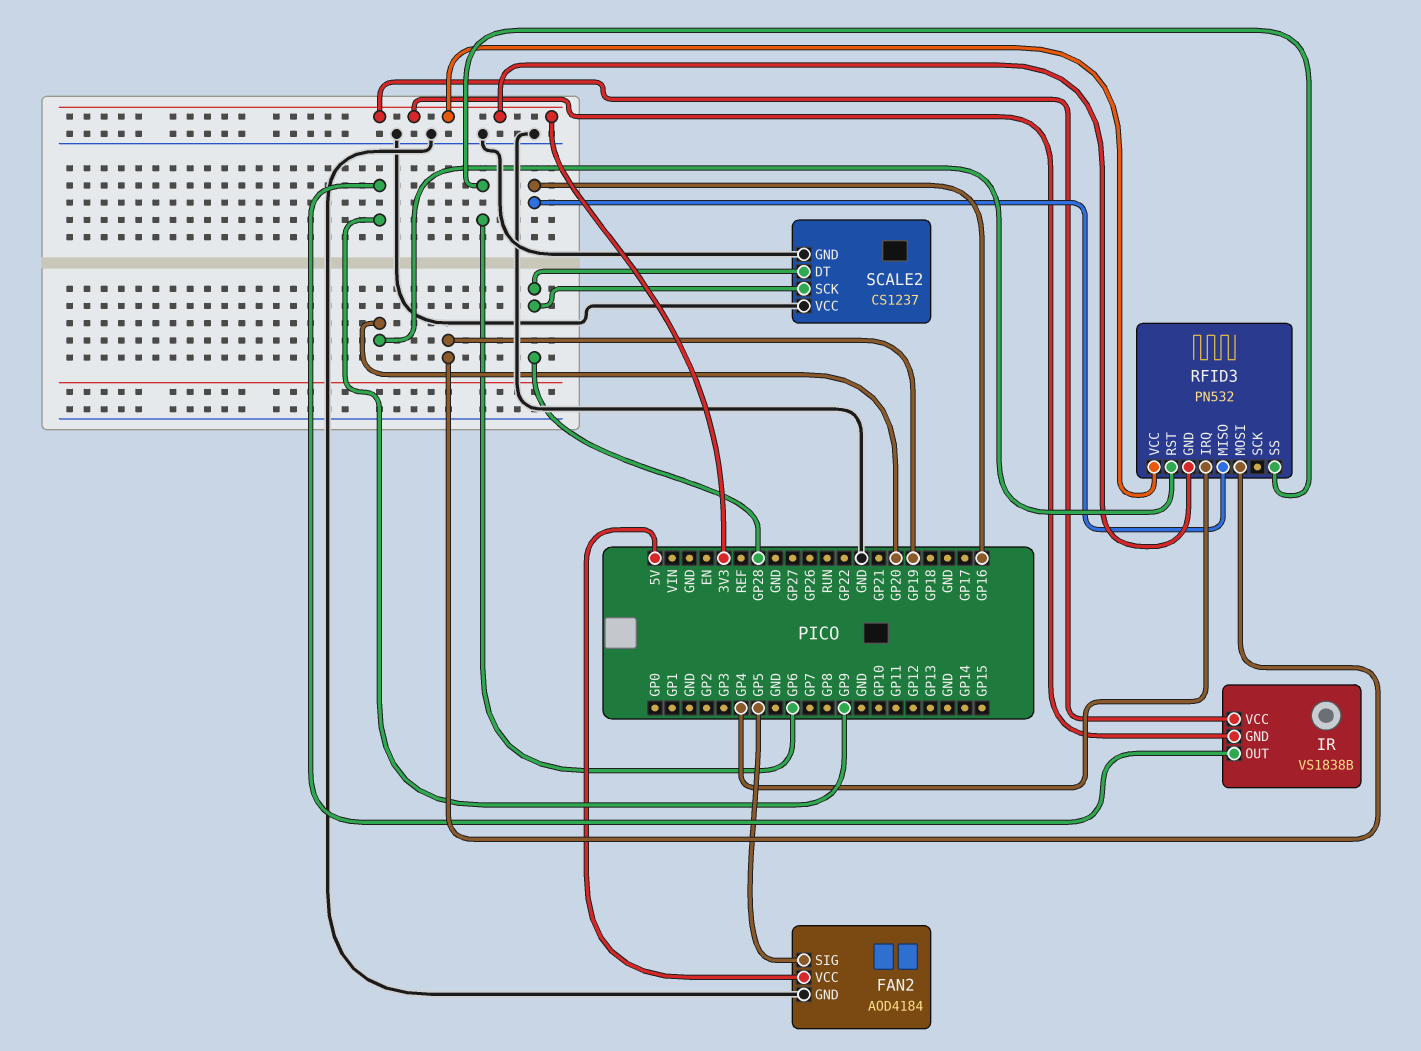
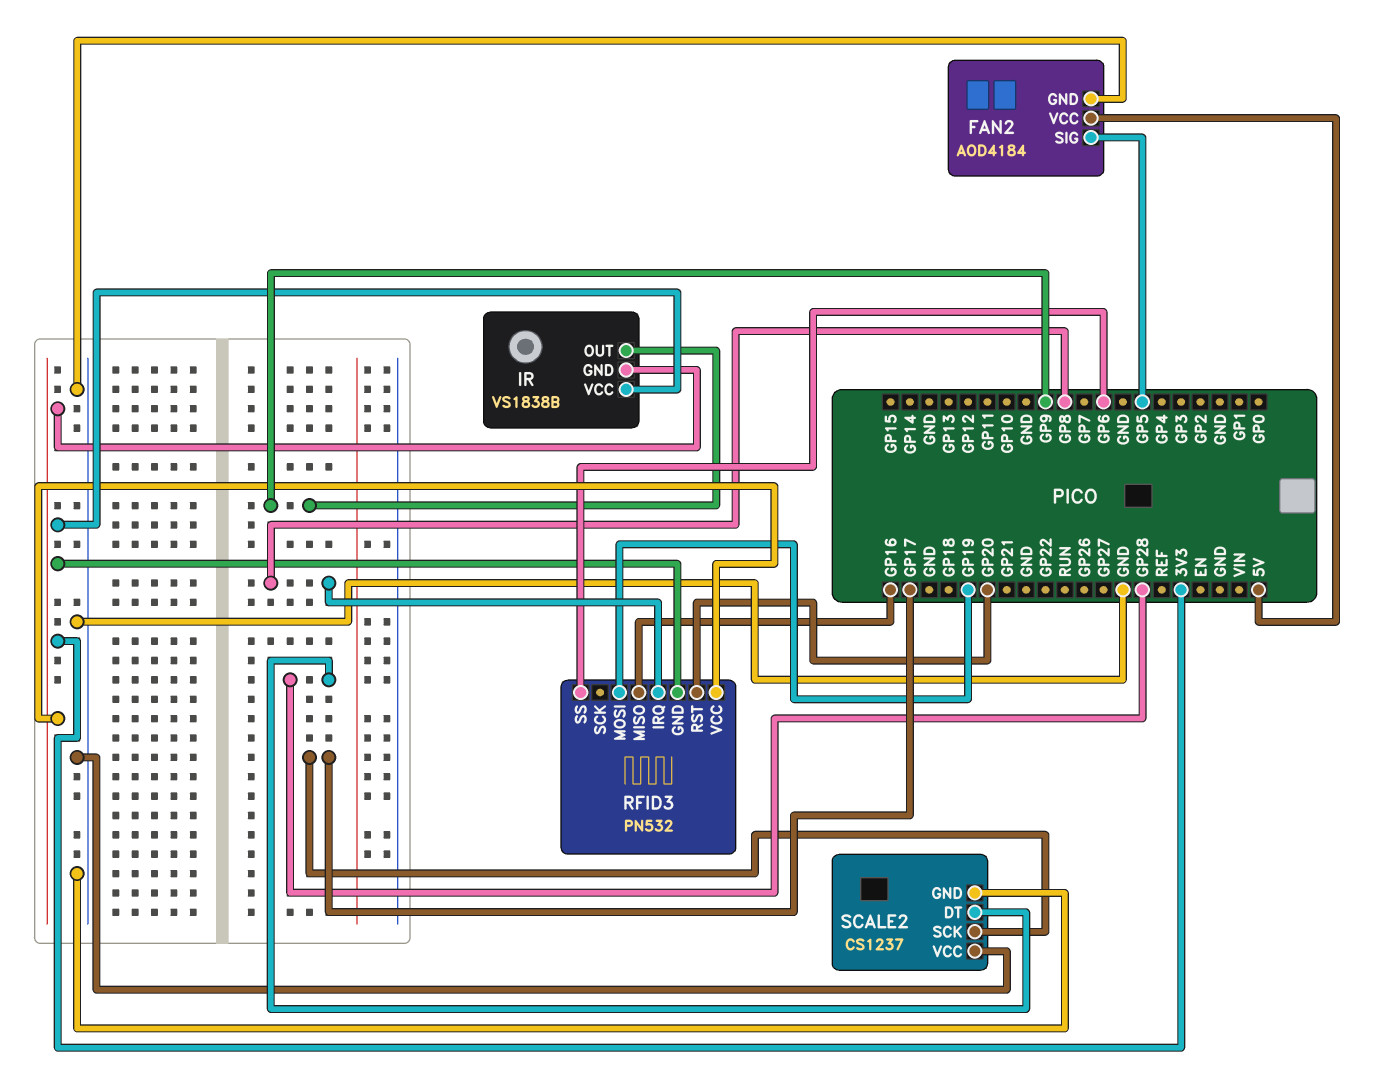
RFID3 pin IRQ: GP4 -> GP8
SCALE2 pin SCK: GP28 -> GP17

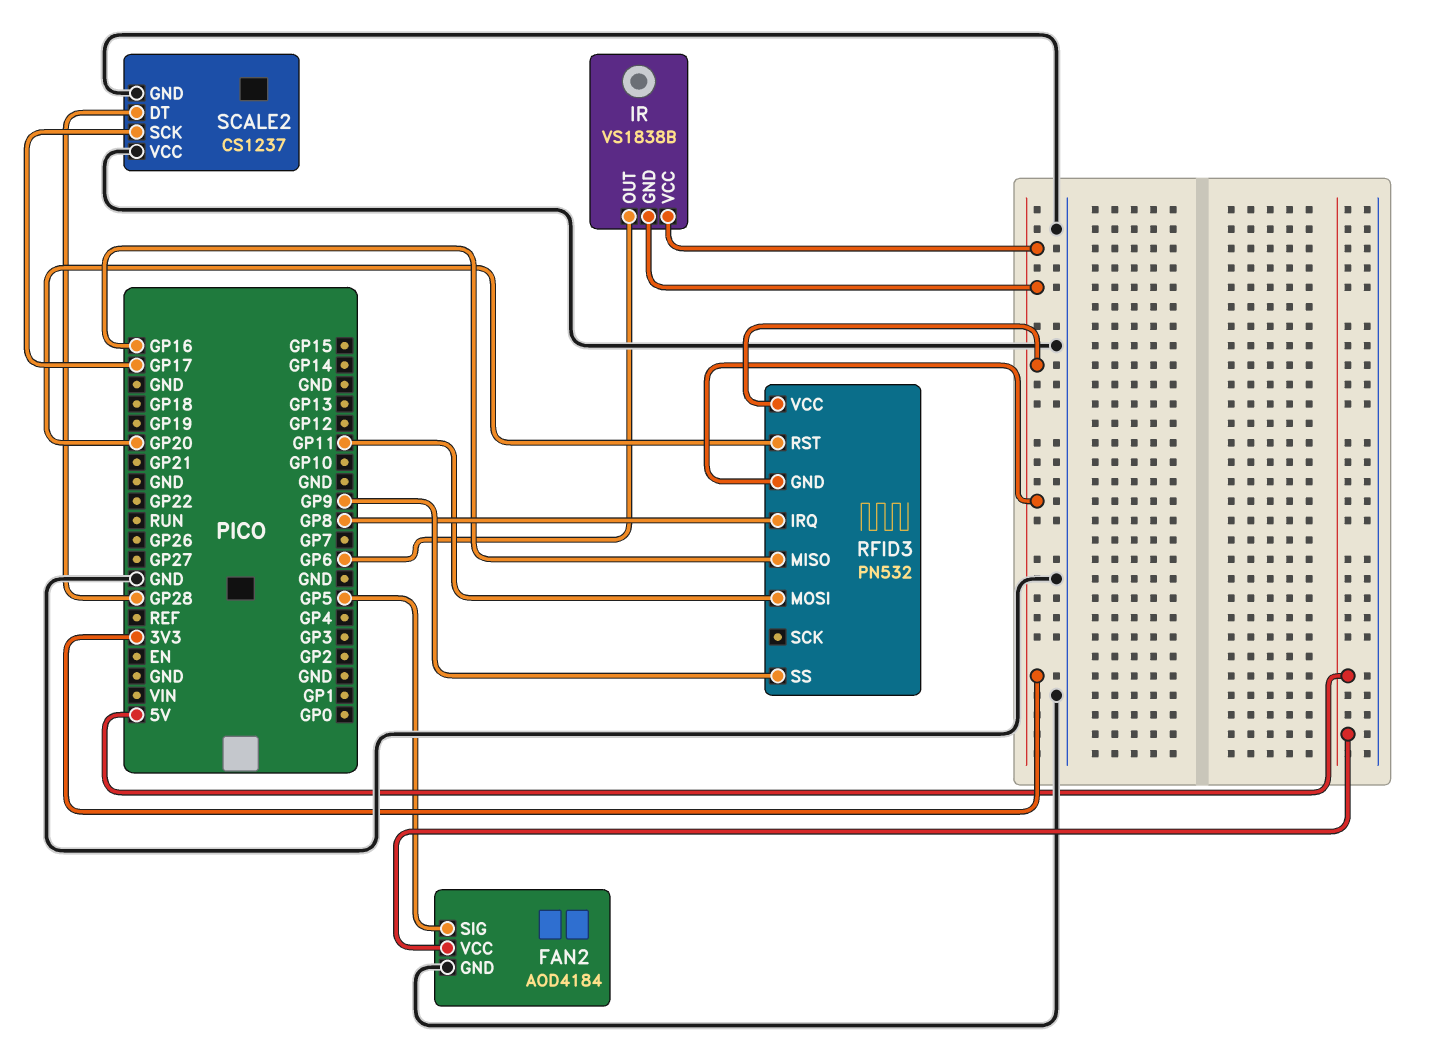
IR pin OUT: GP9 -> GP6
RFID3 pin MOSI: GP19 -> GP11
RFID3 pin SS: GP6 -> GP9

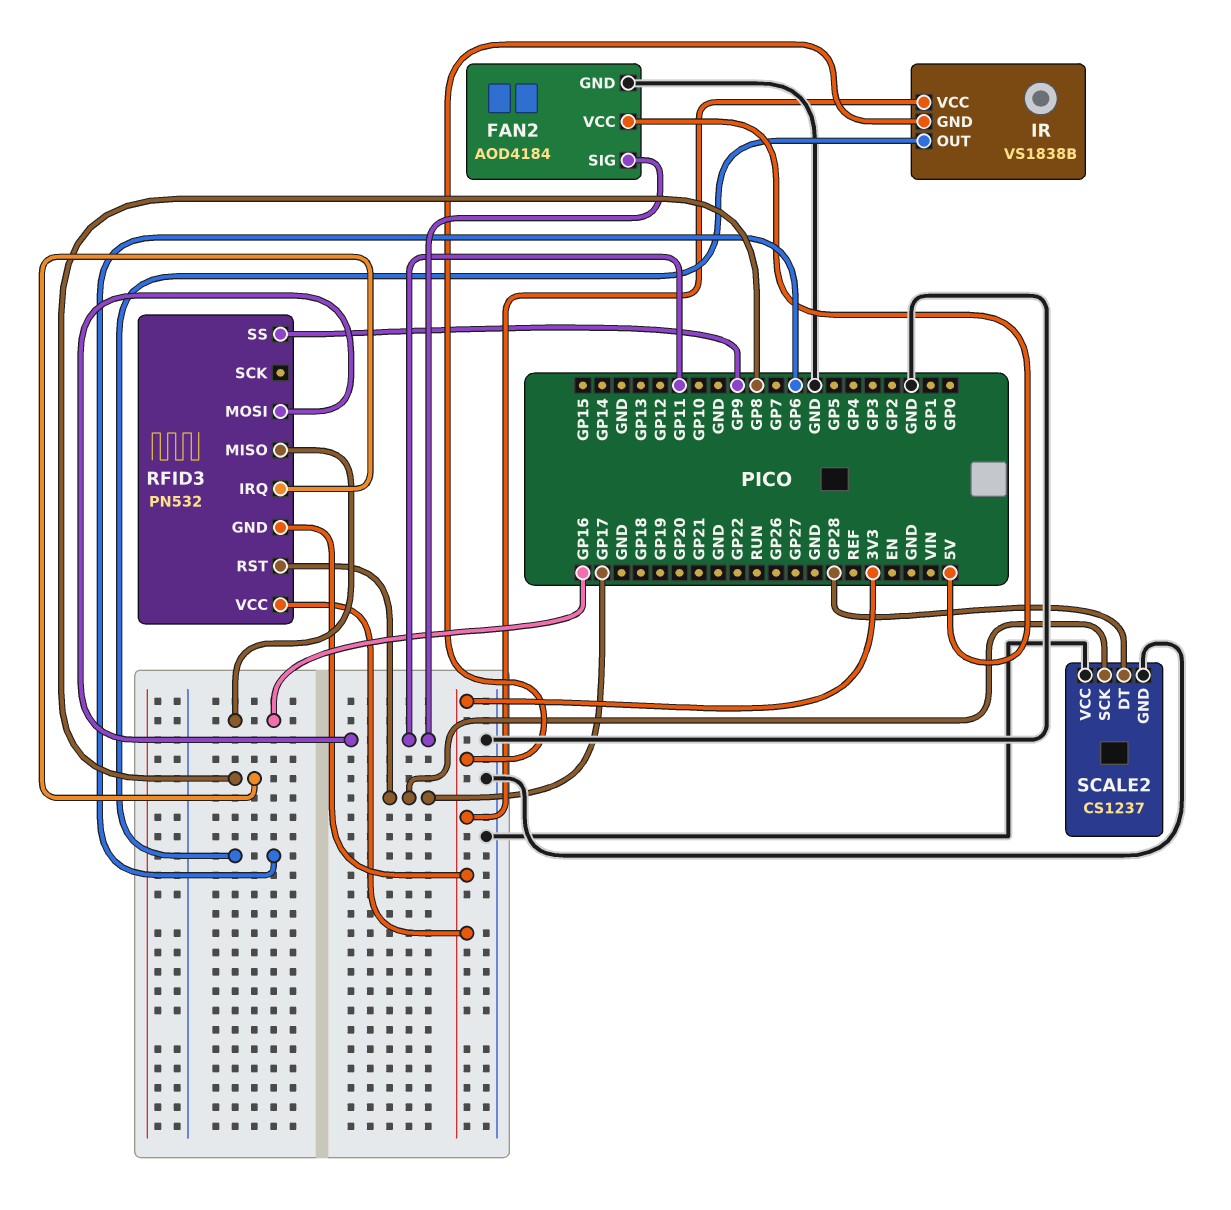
FAN2 pin SIG: GP5 -> GP11
RFID3 pin RST: GP20 -> GP17

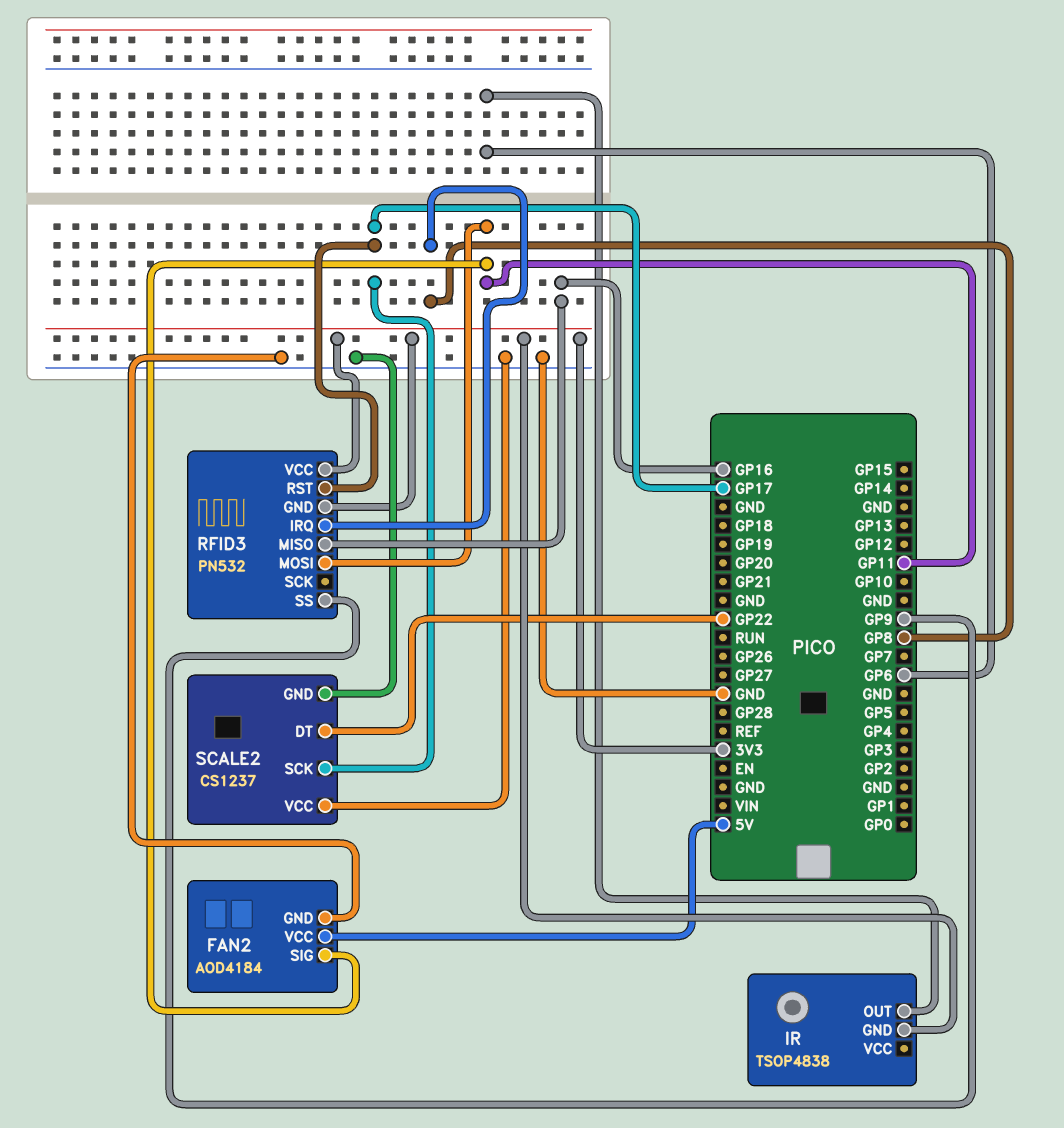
IR: VS1838B -> TSOP4838
IR pin VCC: 3V3 -> none
SCALE2 pin DT: GP28 -> GP22

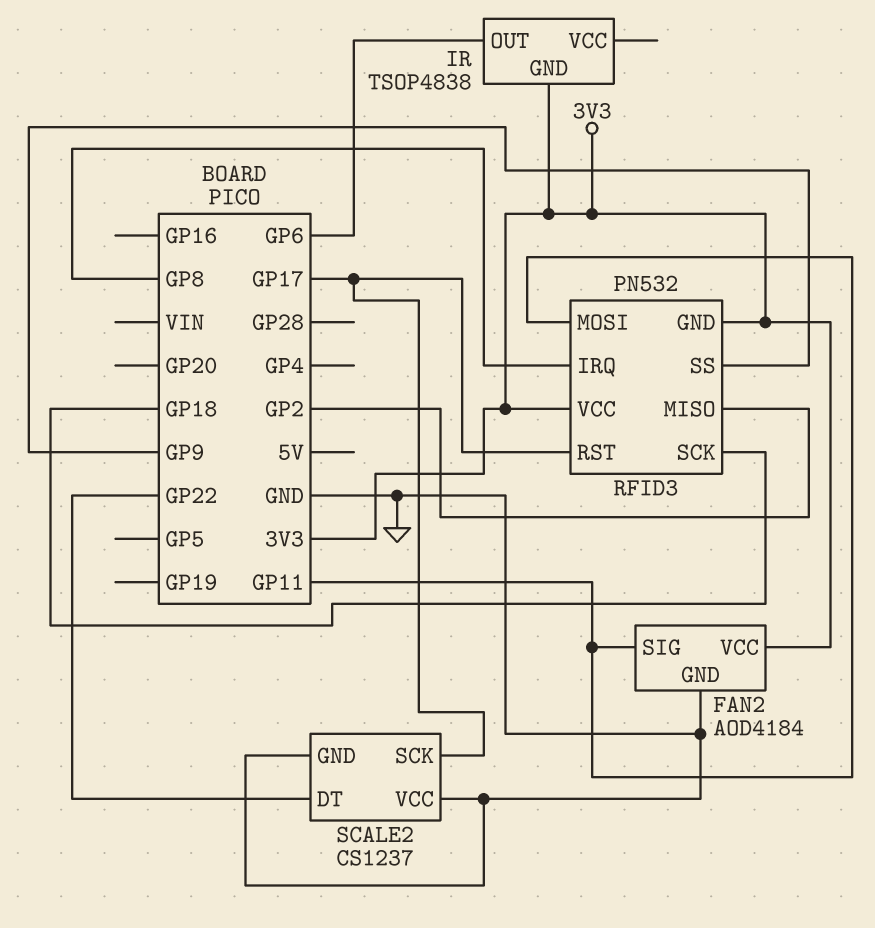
FAN2 pin VCC: 5V -> 3V3
RFID3 pin MISO: GP16 -> GP2
RFID3 pin SCK: none -> GP18

